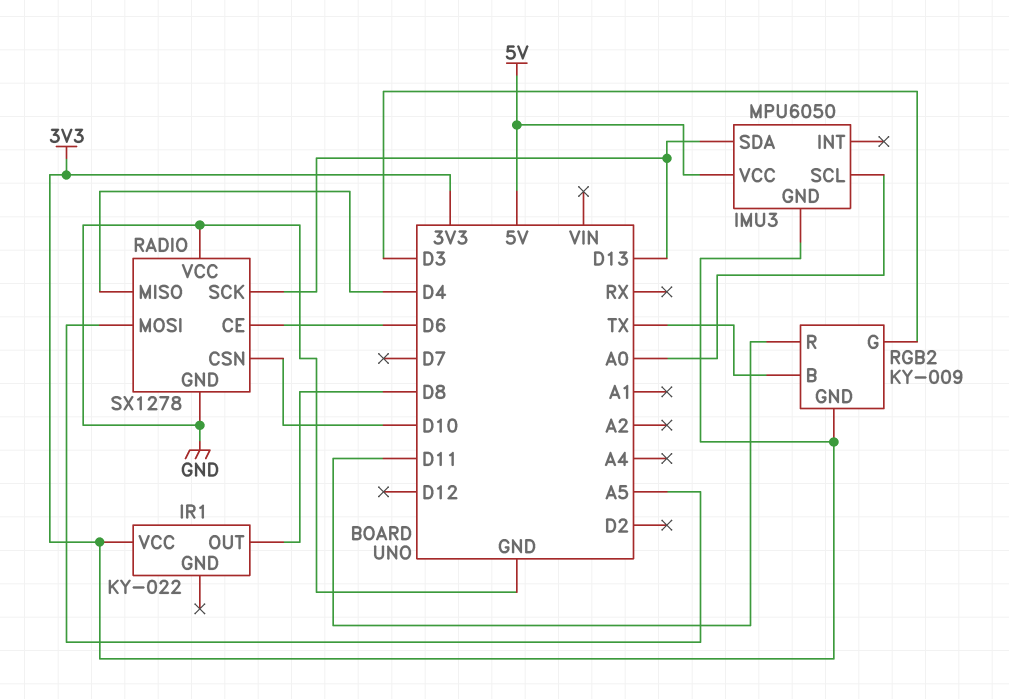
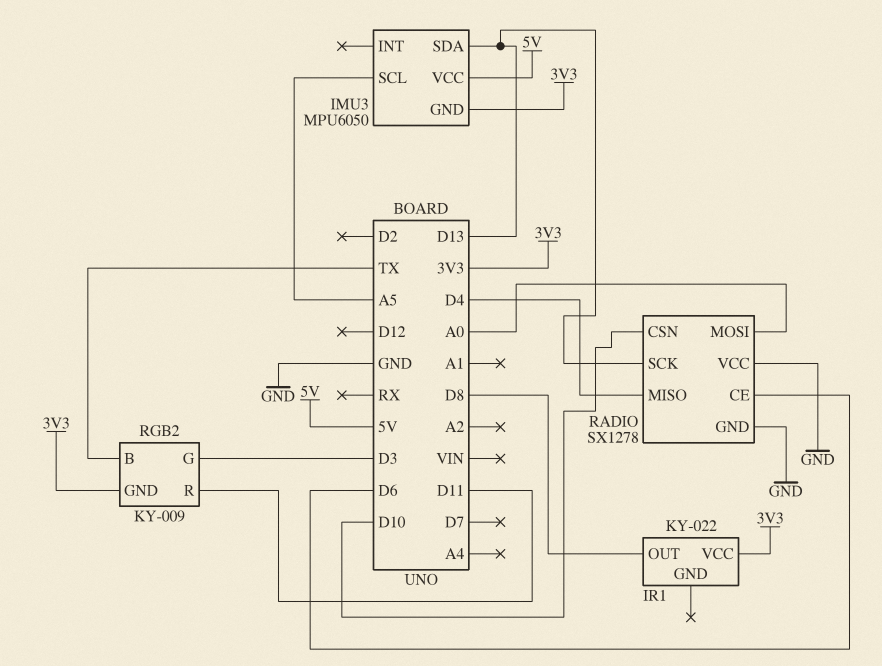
IMU3 pin SCL: A0 -> A5
RADIO pin MOSI: A5 -> A0

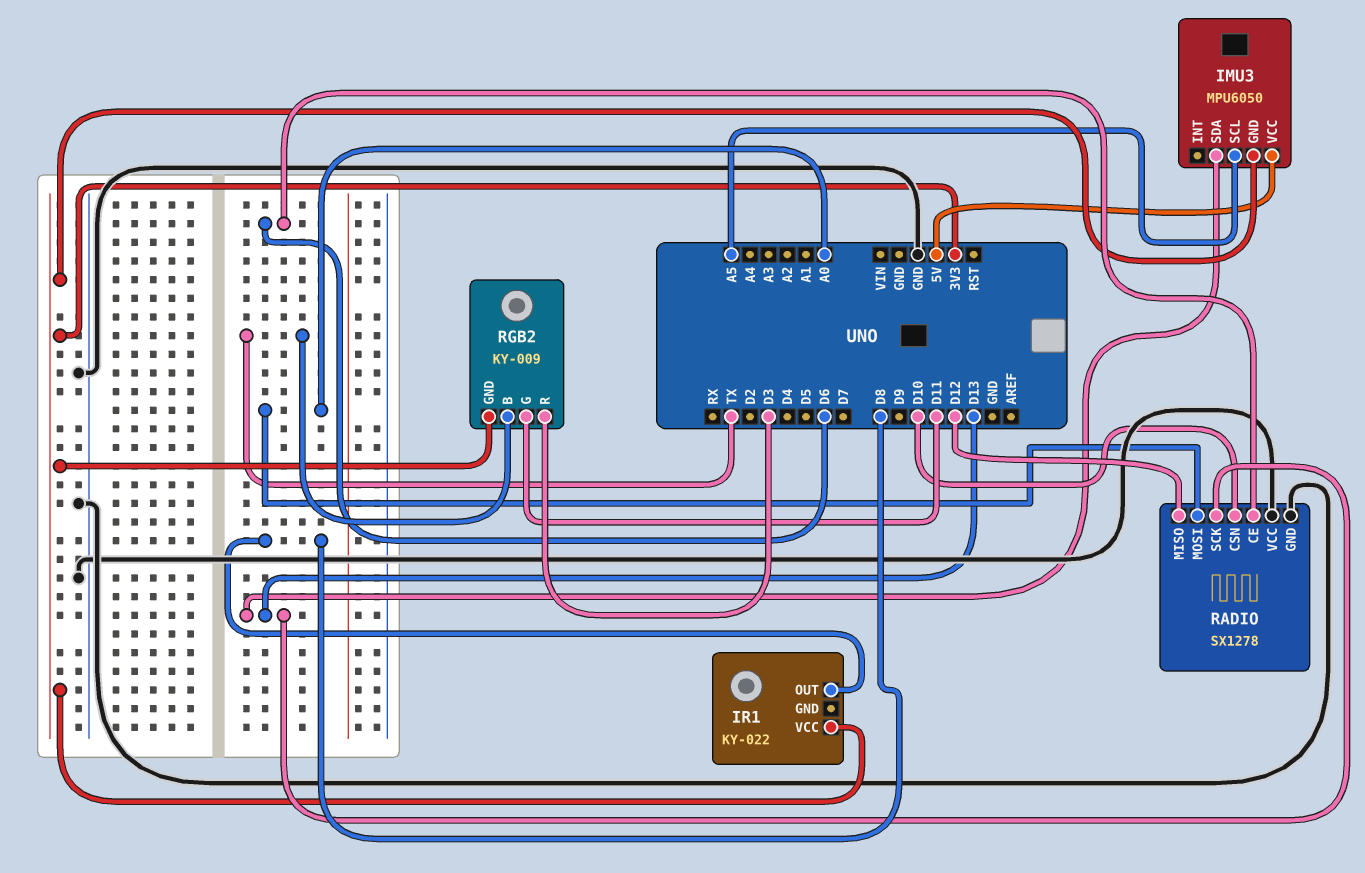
RADIO pin MISO: D4 -> D12
RGB2 pin G: D3 -> D11
RGB2 pin R: D11 -> D3

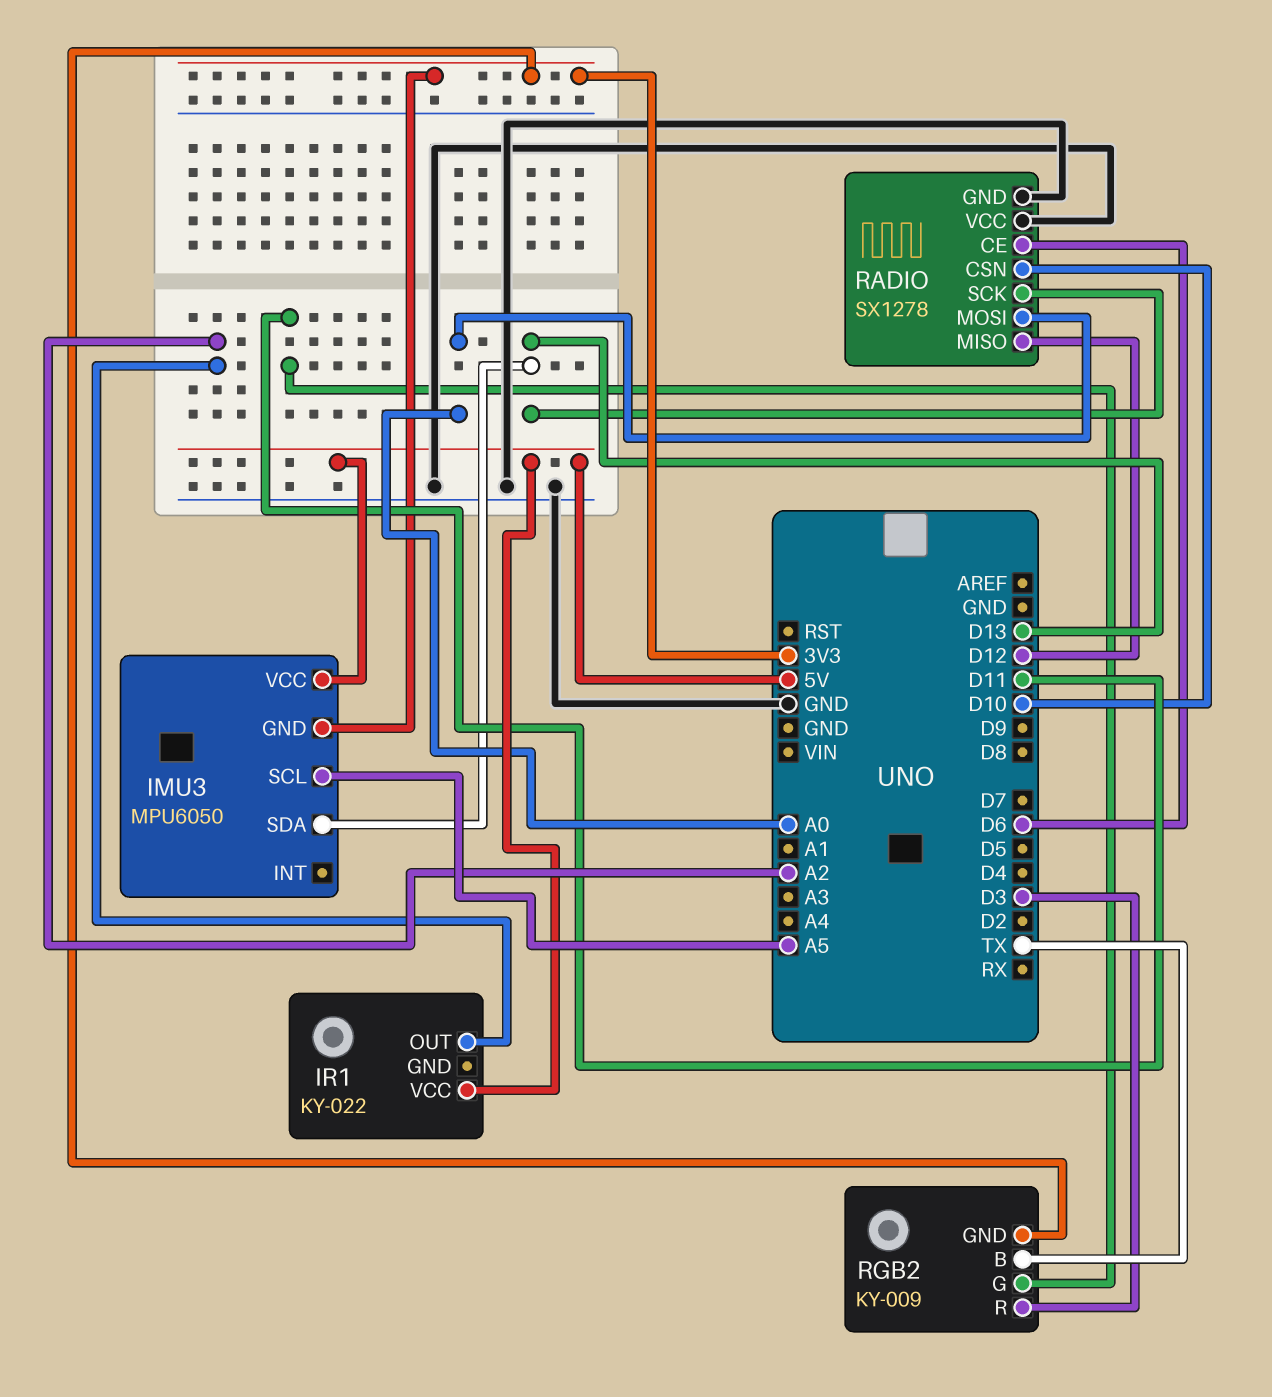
IR1 pin OUT: D8 -> A2
IR1 pin VCC: 3V3 -> 5V

